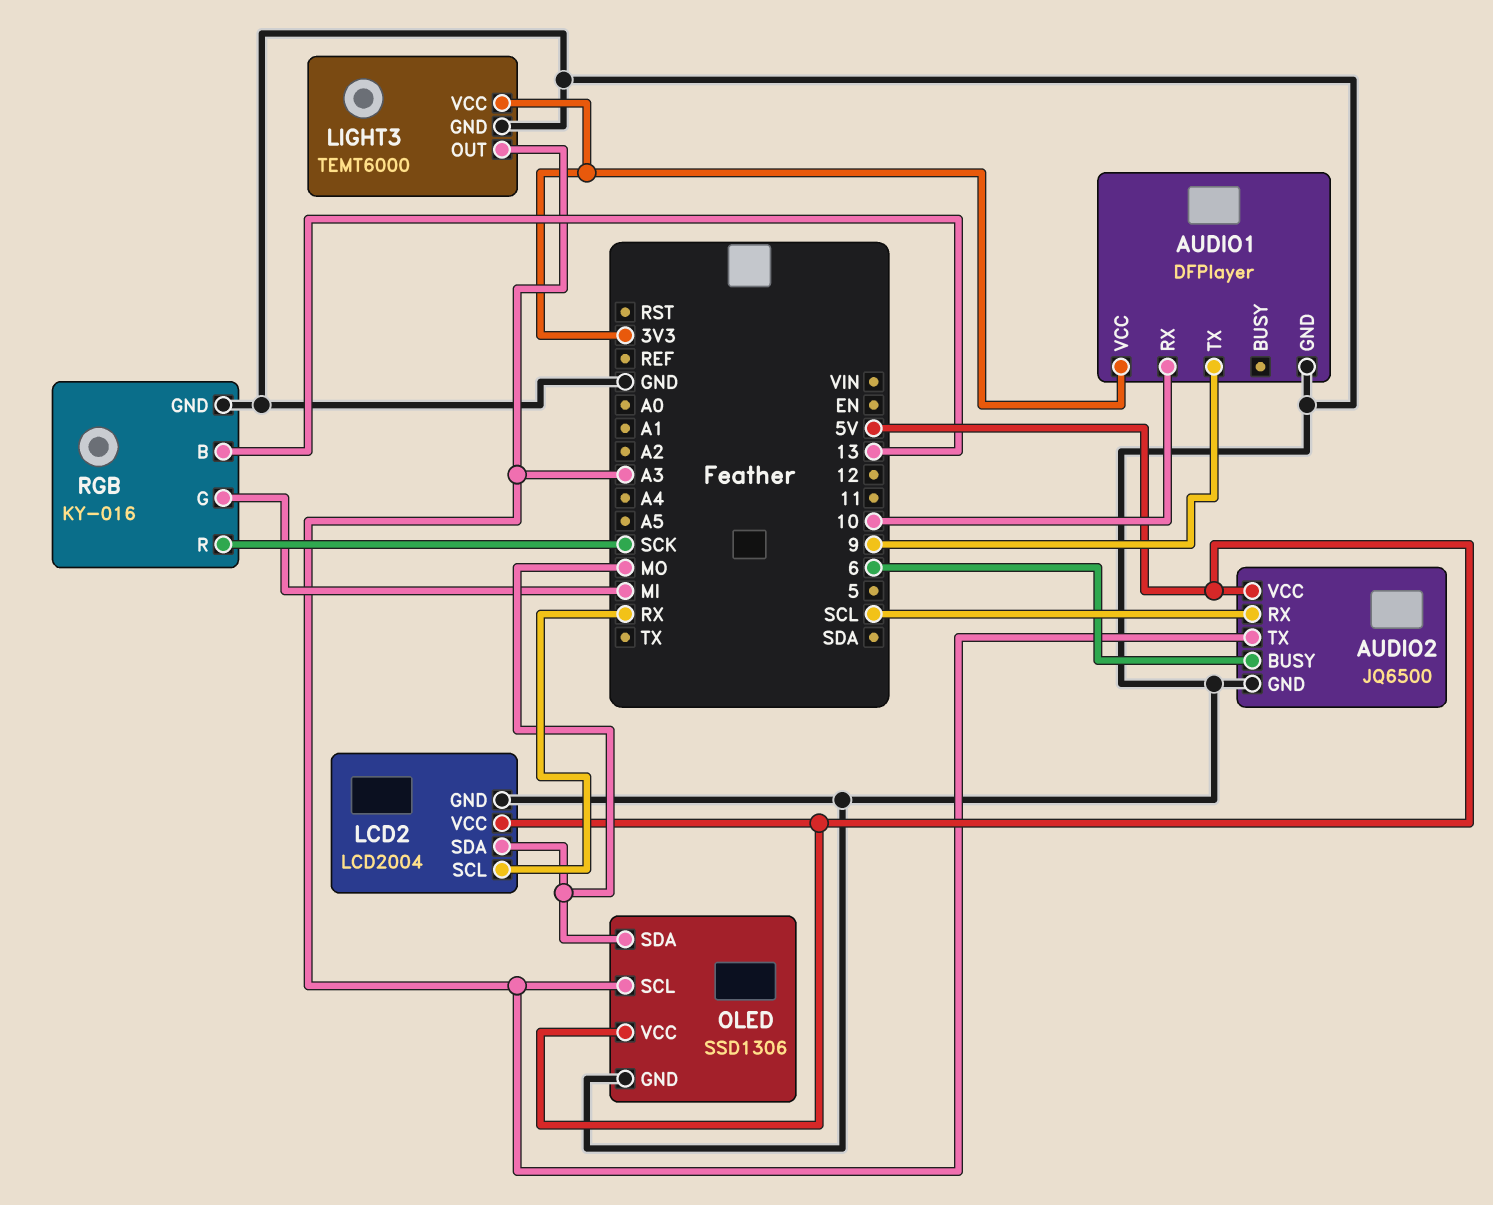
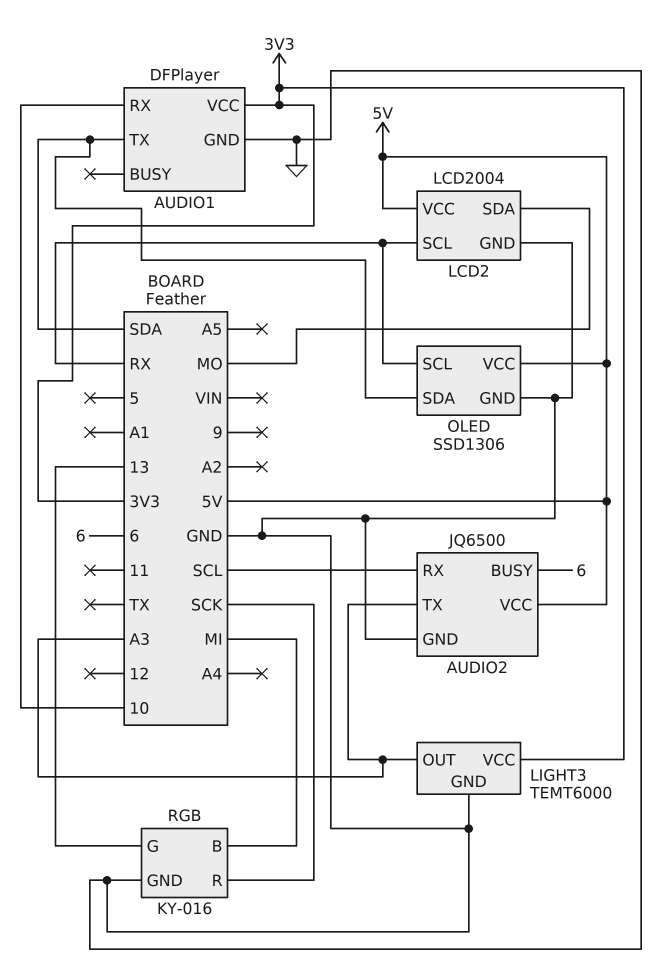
AUDIO1 pin TX: 9 -> SDA
OLED pin SCL: A3 -> RX
OLED pin SDA: MO -> SDA
RGB pin B: 13 -> MI
RGB pin G: MI -> 13

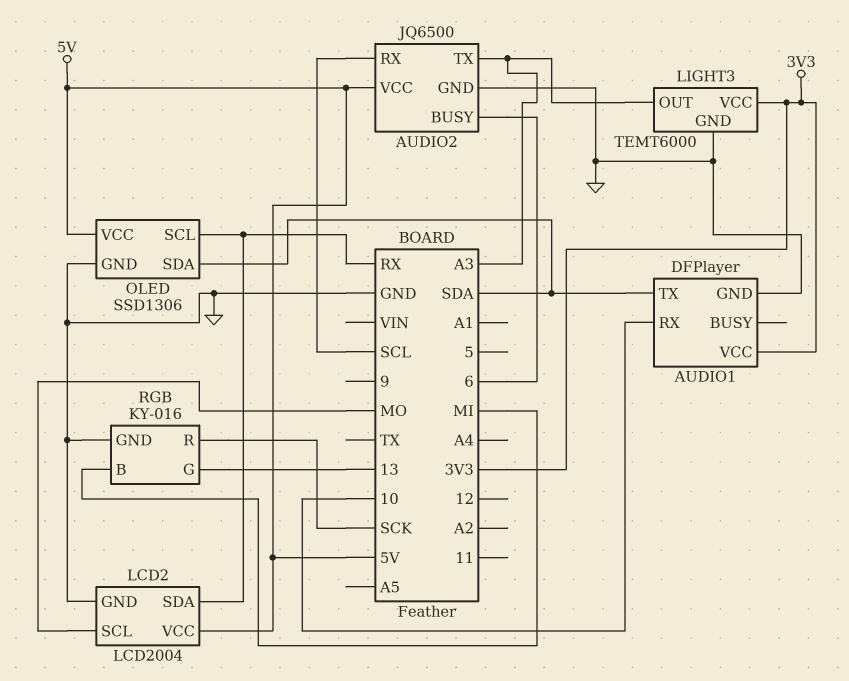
LCD2 pin SCL: RX -> MO
LCD2 pin SDA: MO -> RX

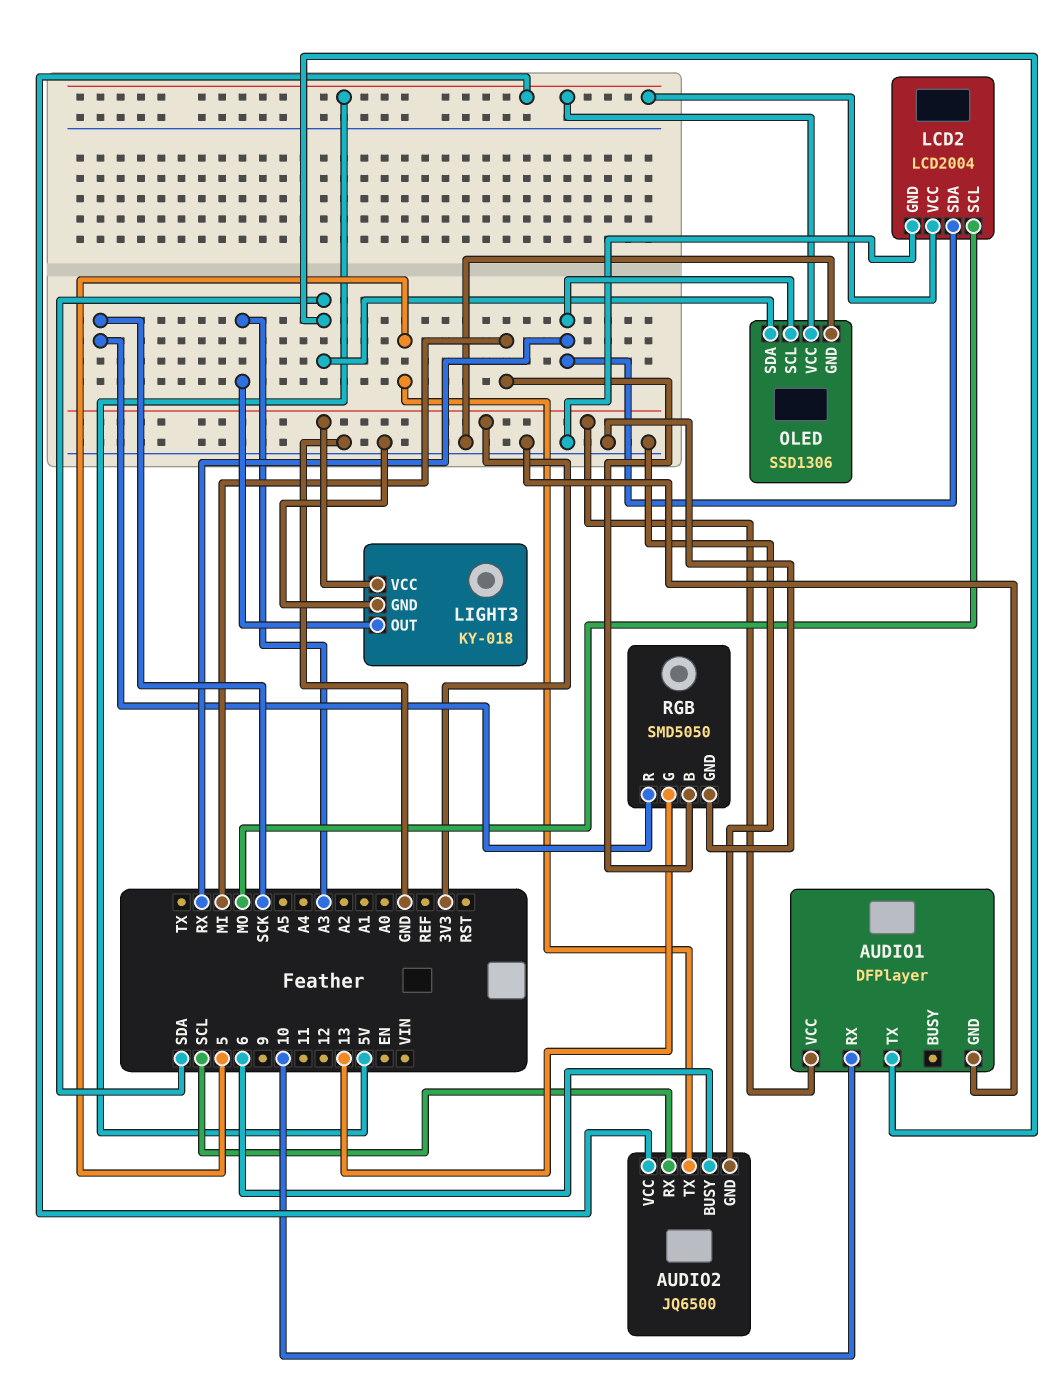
AUDIO2 pin TX: A3 -> 5
LIGHT3: TEMT6000 -> KY-018
RGB: KY-016 -> SMD5050

